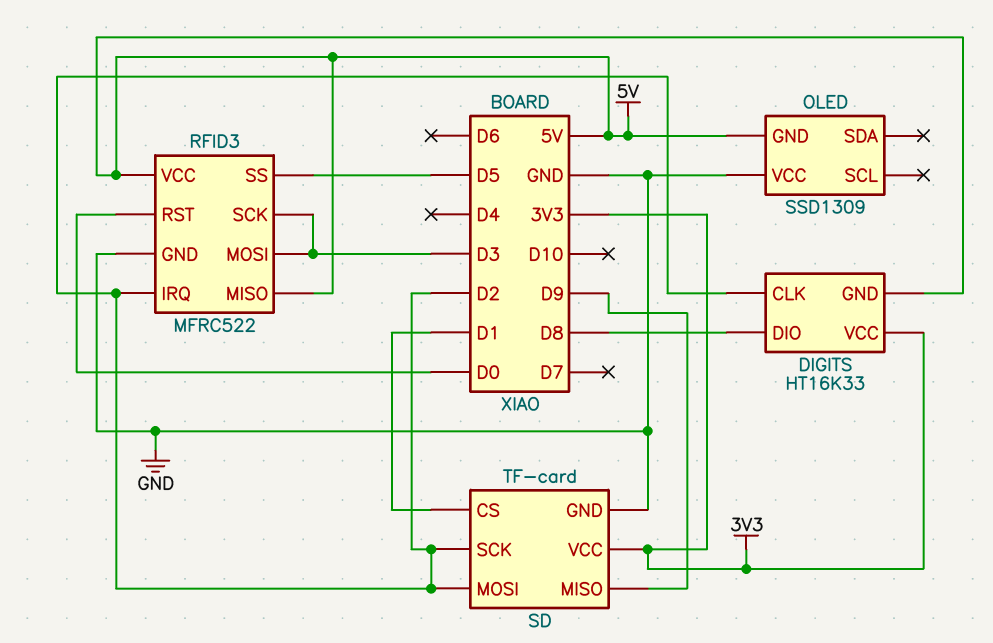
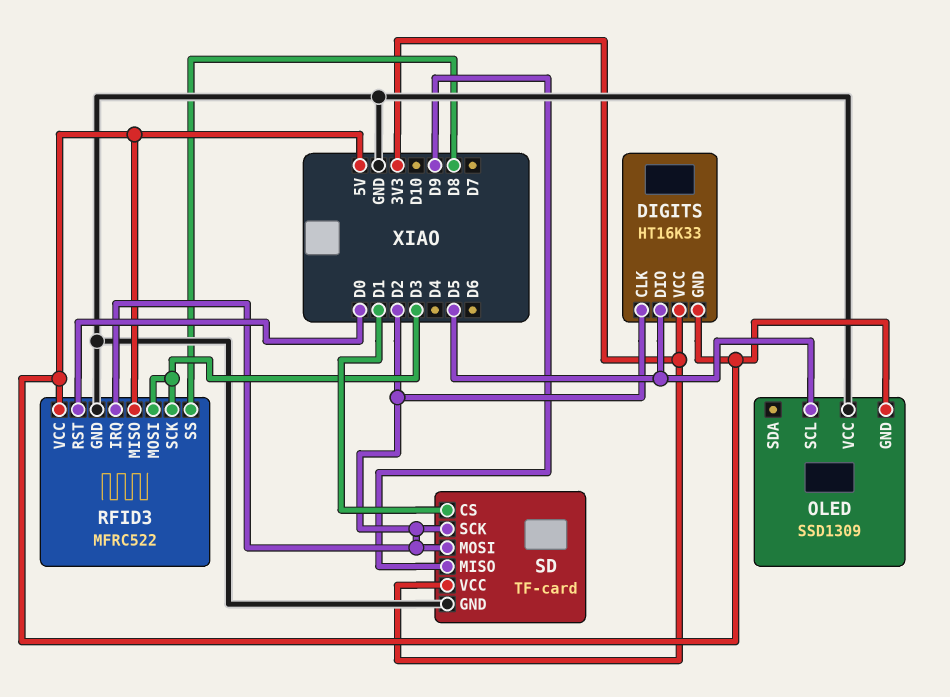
DIGITS pin DIO: D8 -> D5
OLED pin SCL: none -> D5
RFID3 pin SS: D5 -> D8

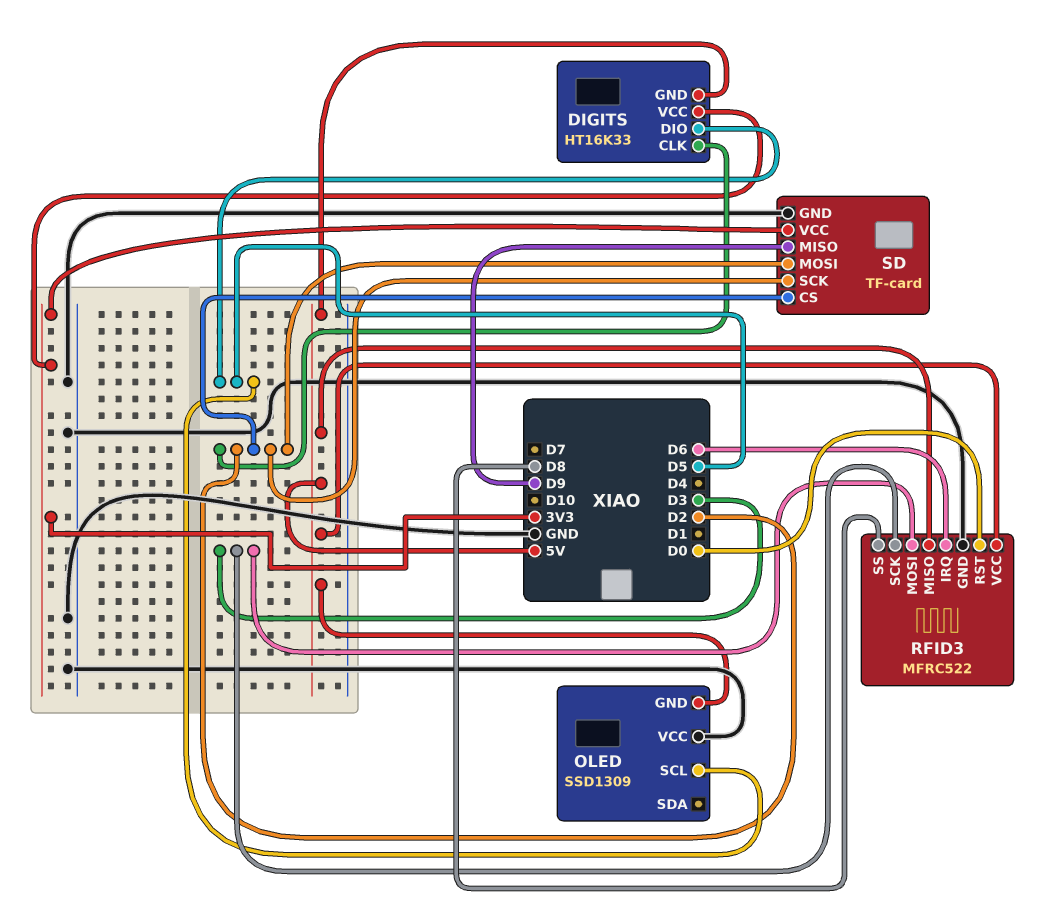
RFID3 pin IRQ: D2 -> D6
SD pin CS: D1 -> D2

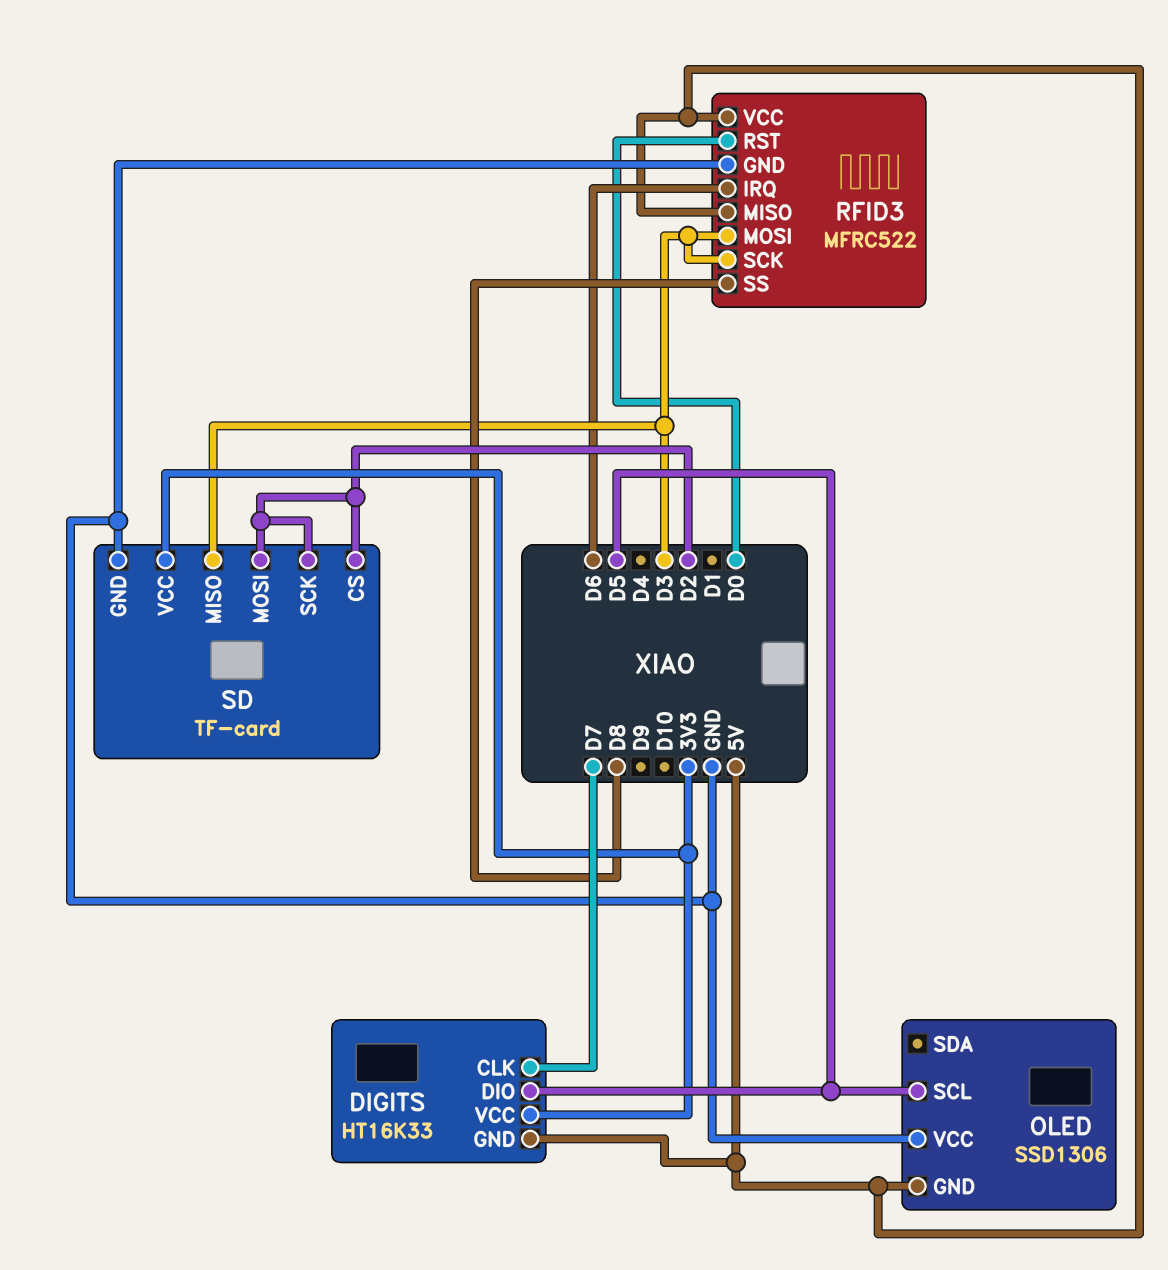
DIGITS pin CLK: D2 -> D7
OLED: SSD1309 -> SSD1306
SD pin MISO: D9 -> D3

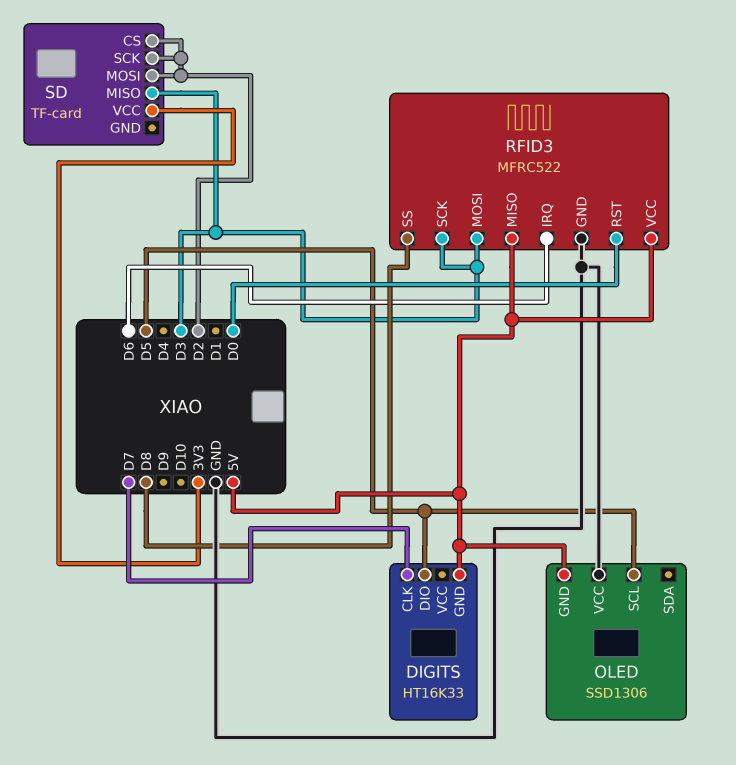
DIGITS pin VCC: 3V3 -> none
SD pin GND: GND -> none

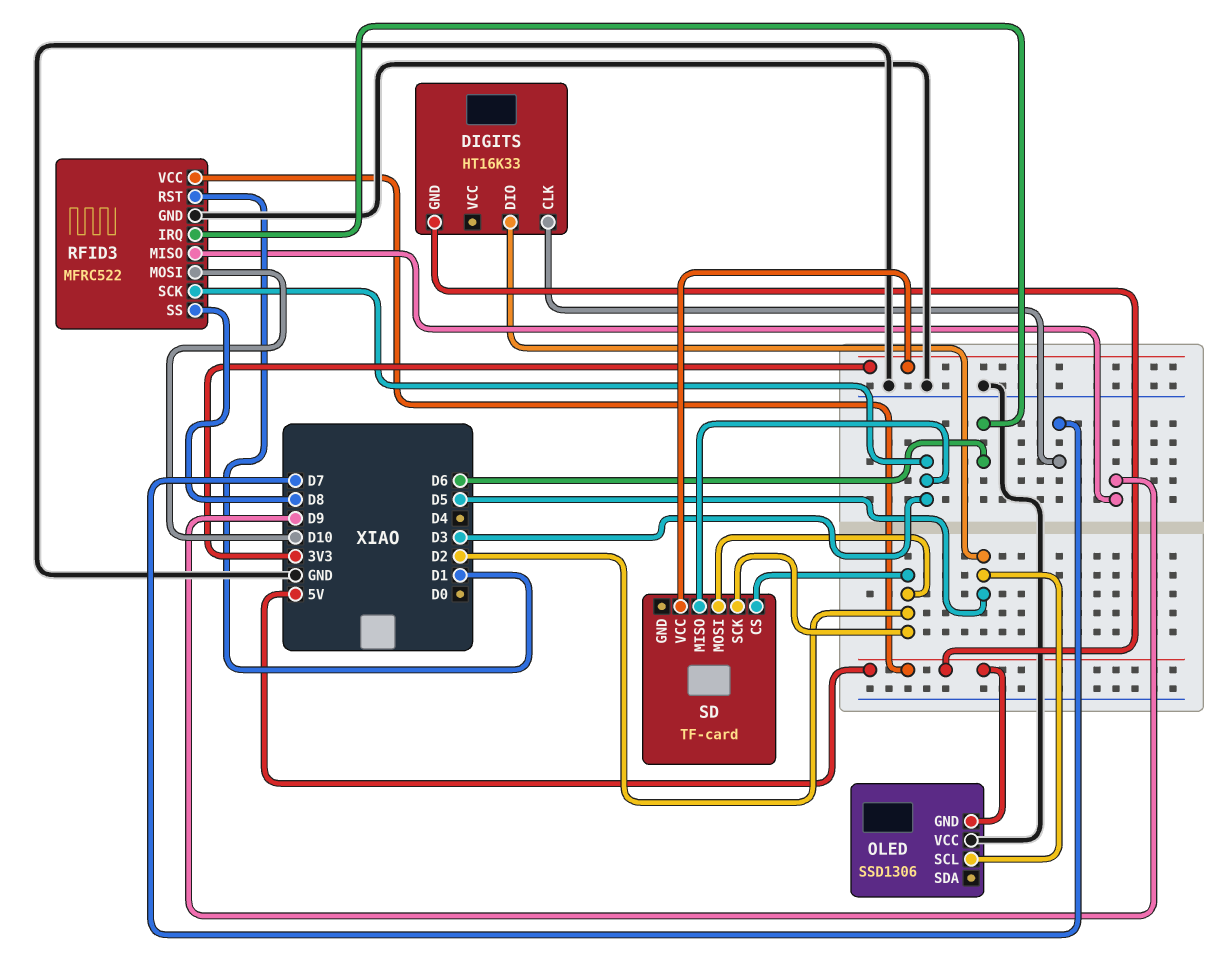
RFID3 pin MISO: 5V -> D9
RFID3 pin MOSI: D3 -> D10
RFID3 pin RST: D0 -> D1

